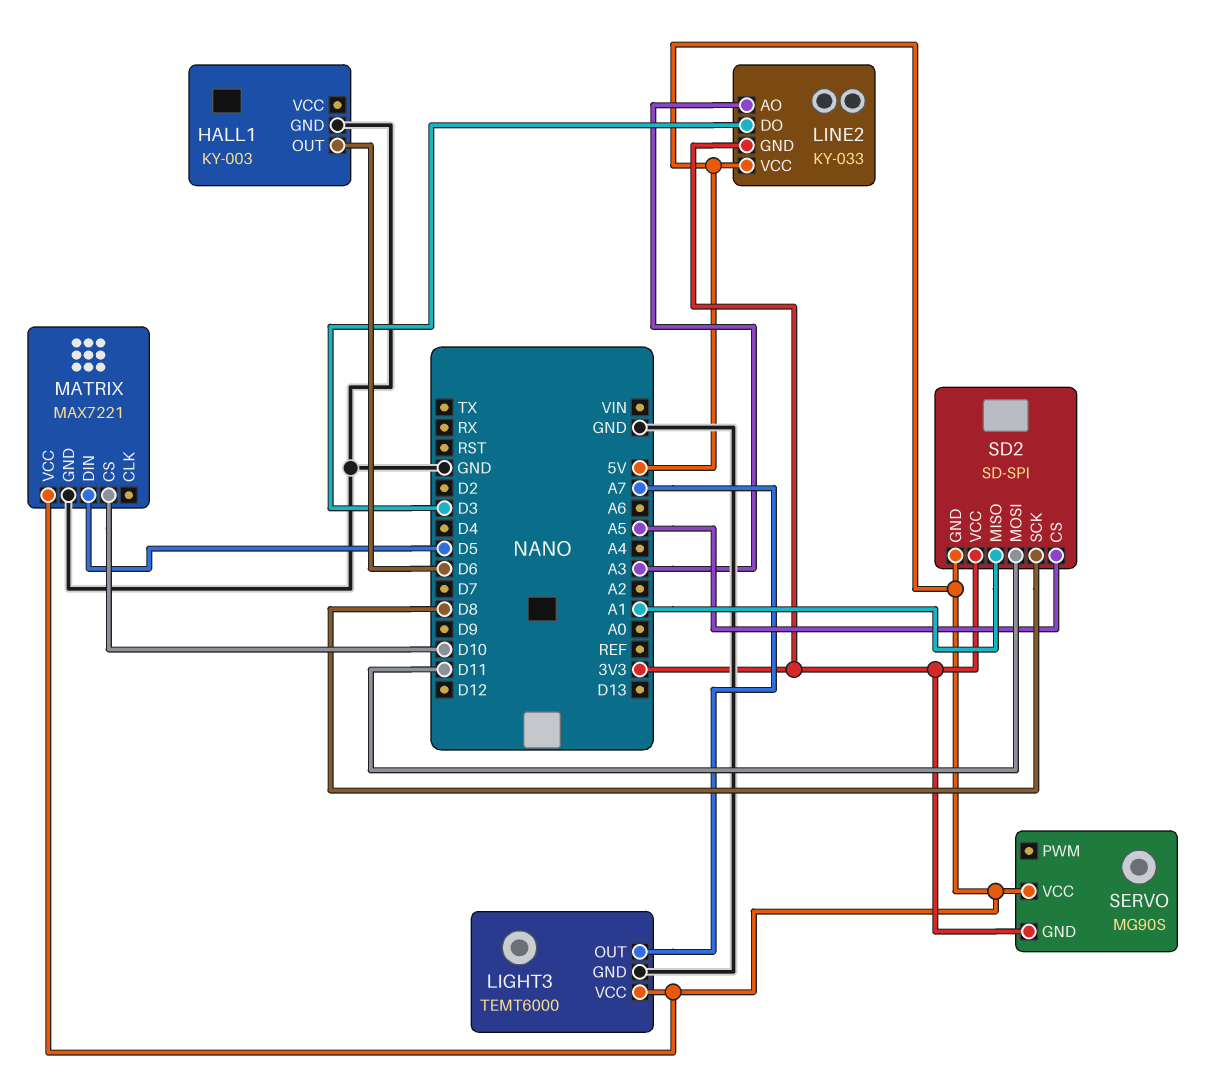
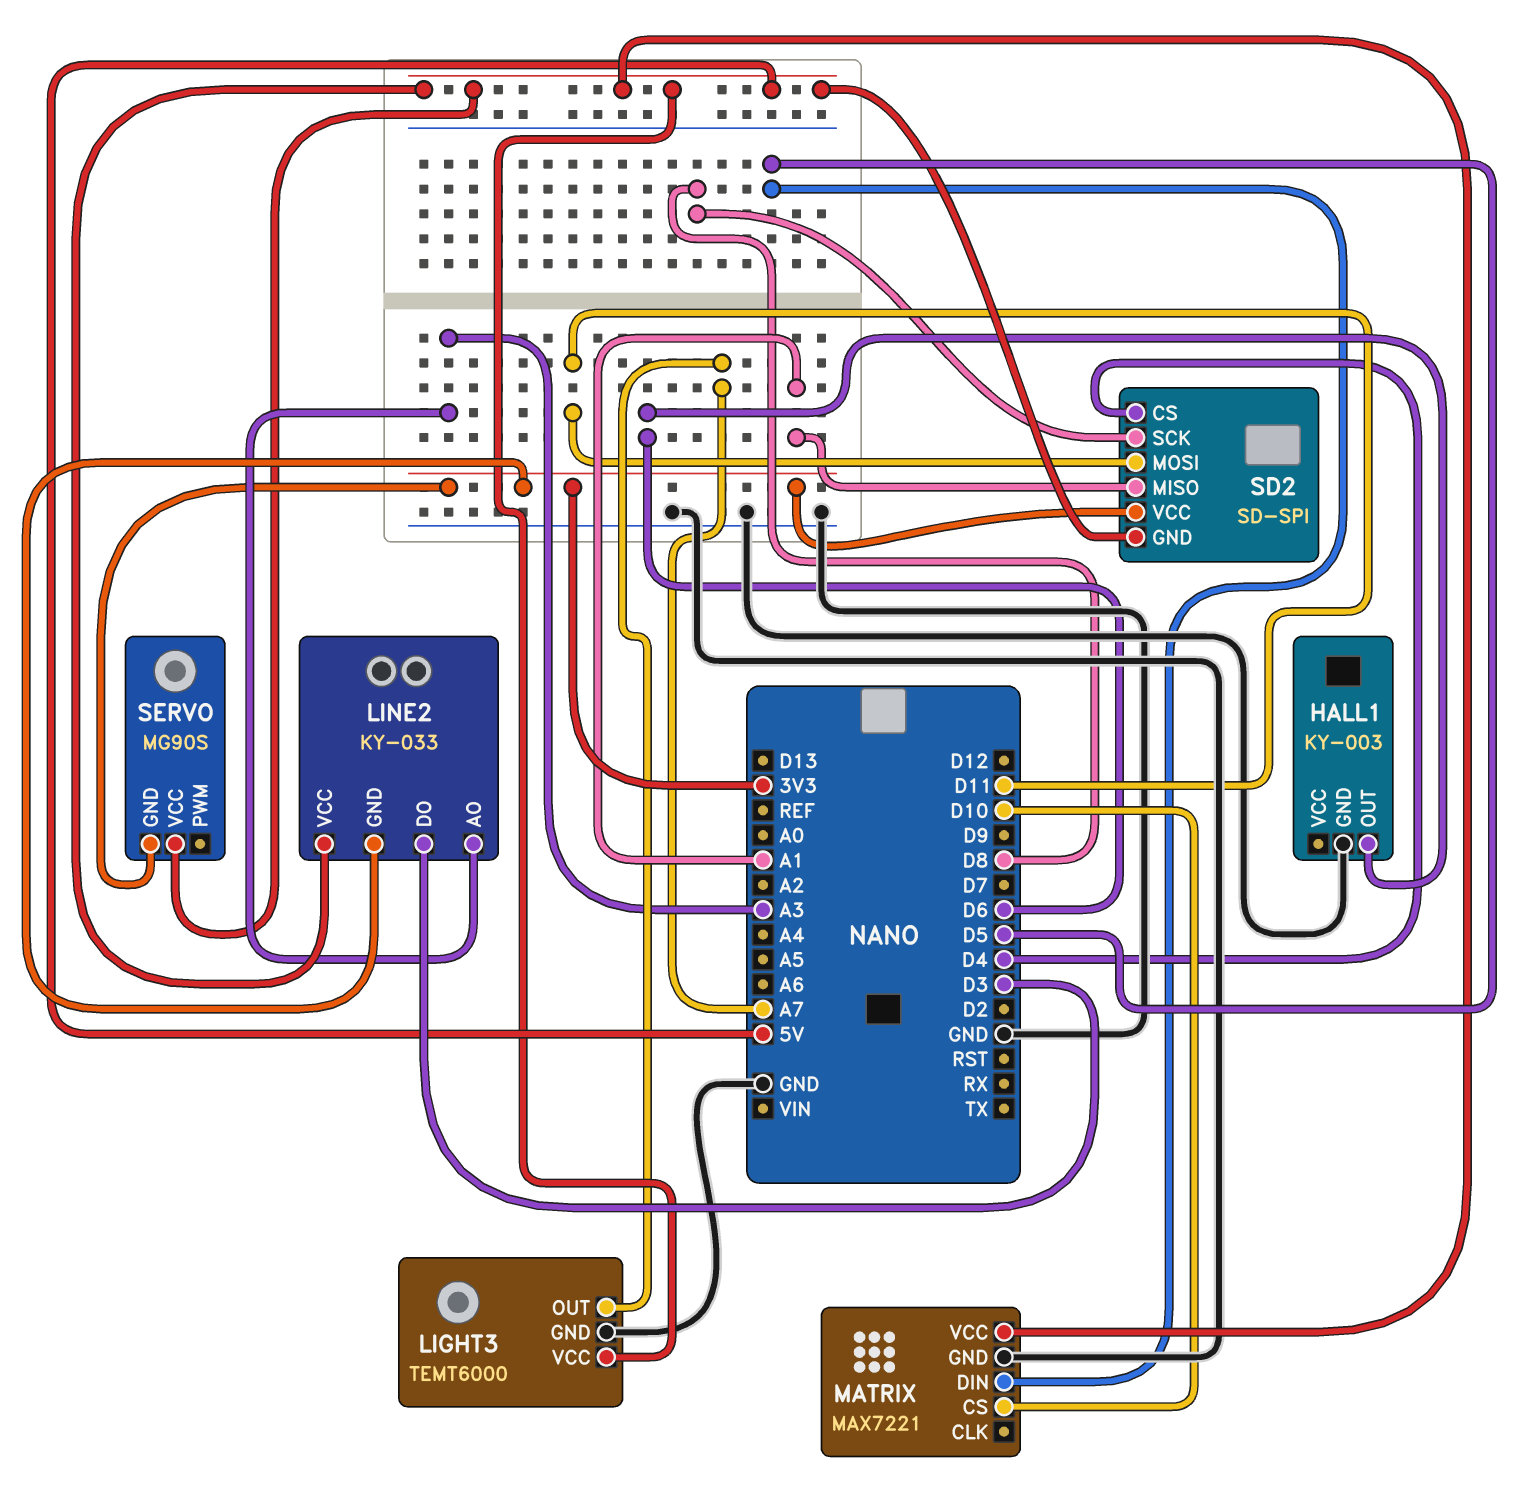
SD2 pin CS: A5 -> D4

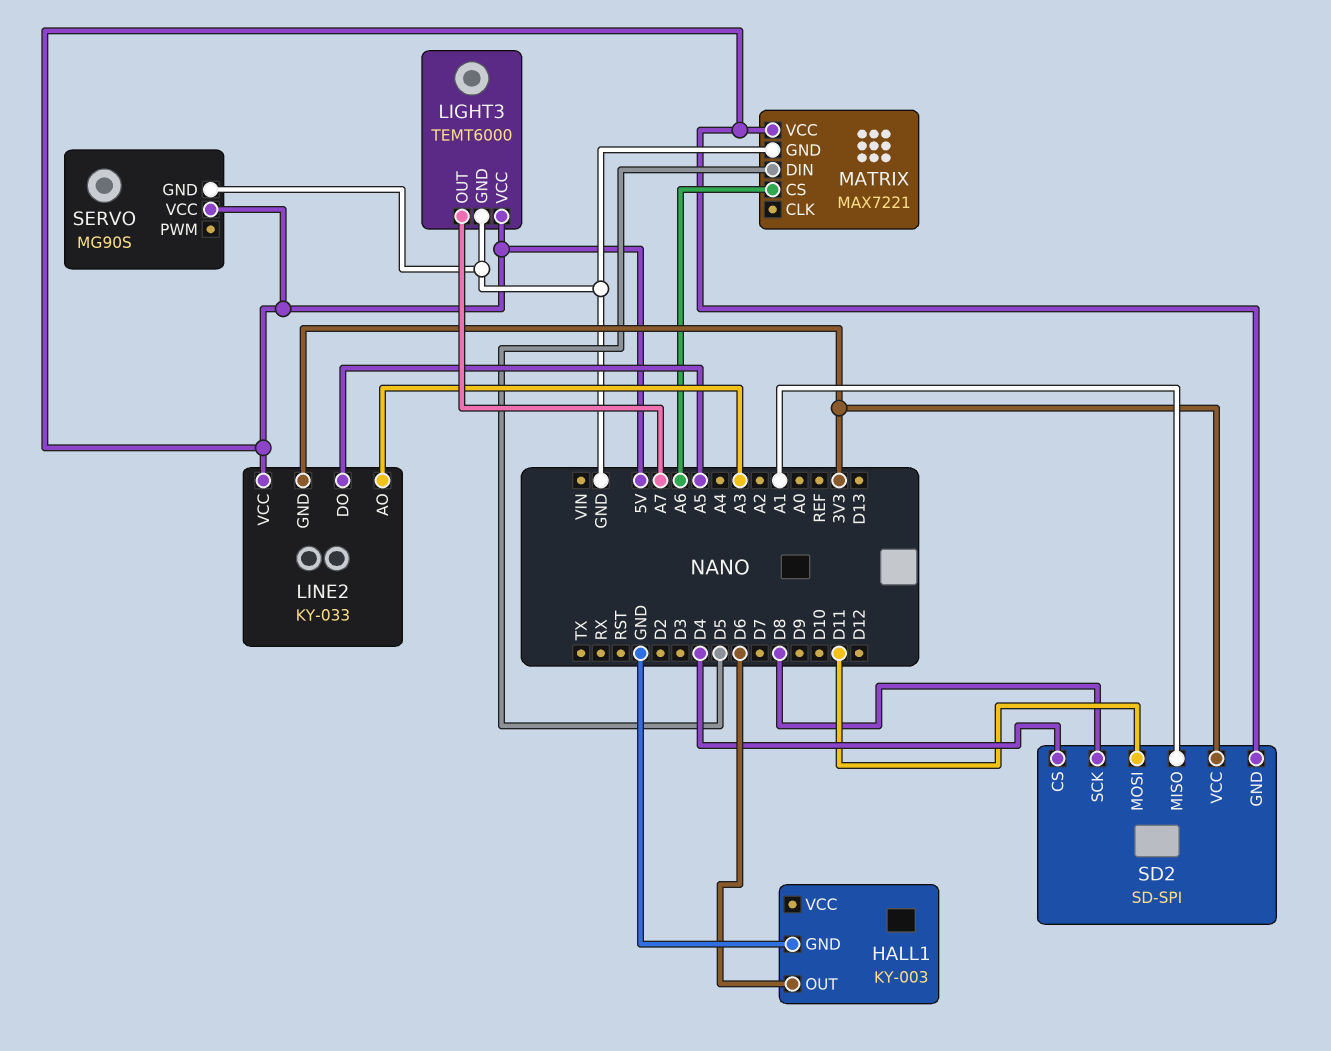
LINE2 pin DO: D3 -> A5
MATRIX pin CS: D10 -> A6
SERVO pin GND: 3V3 -> GND

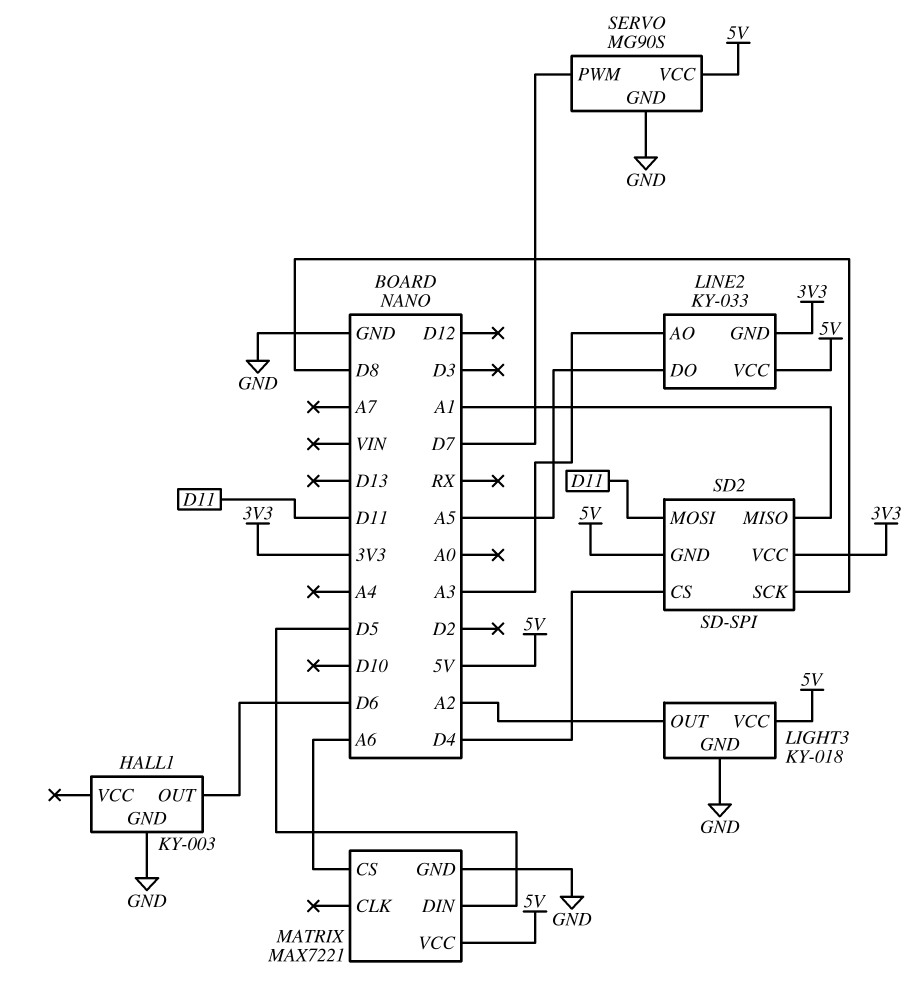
LIGHT3: TEMT6000 -> KY-018
LIGHT3 pin OUT: A7 -> A2
SERVO pin PWM: none -> D7

